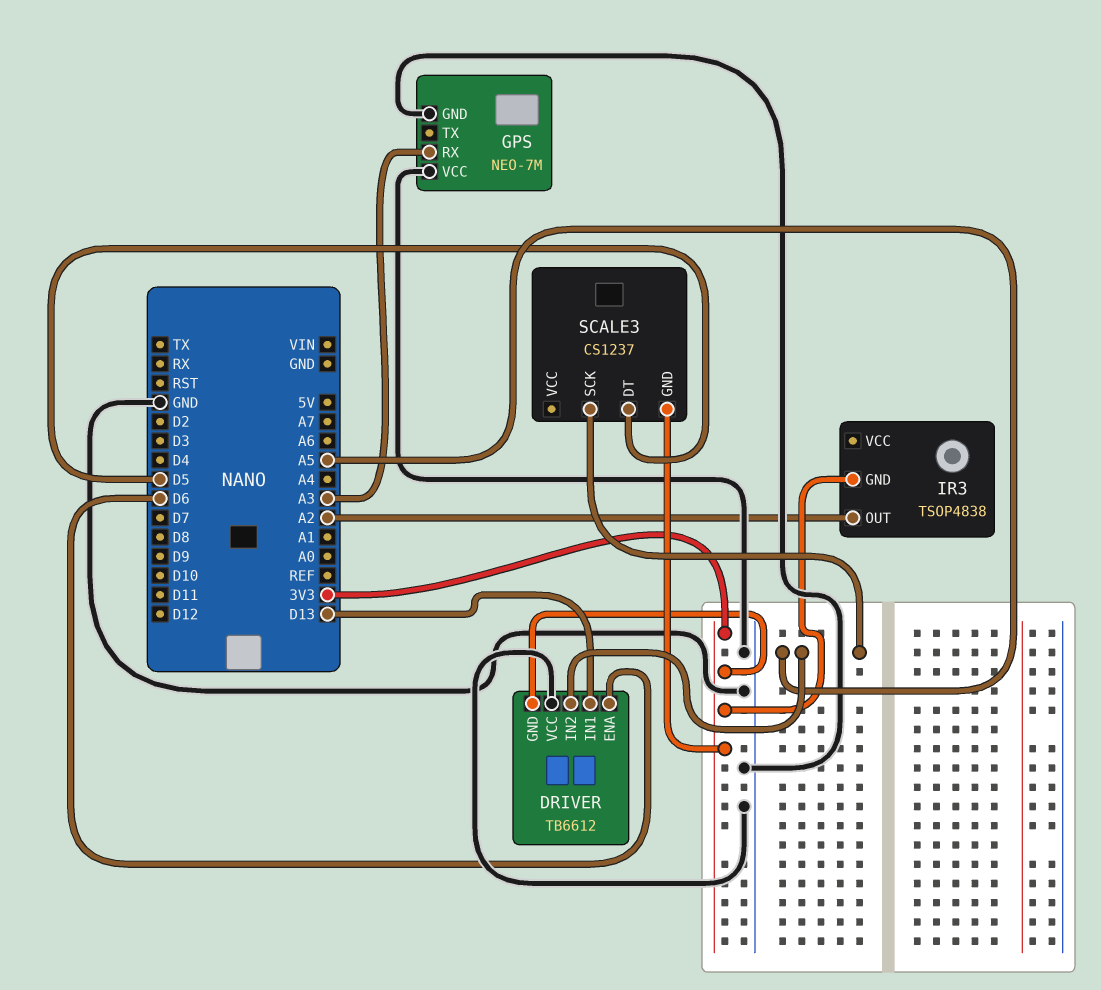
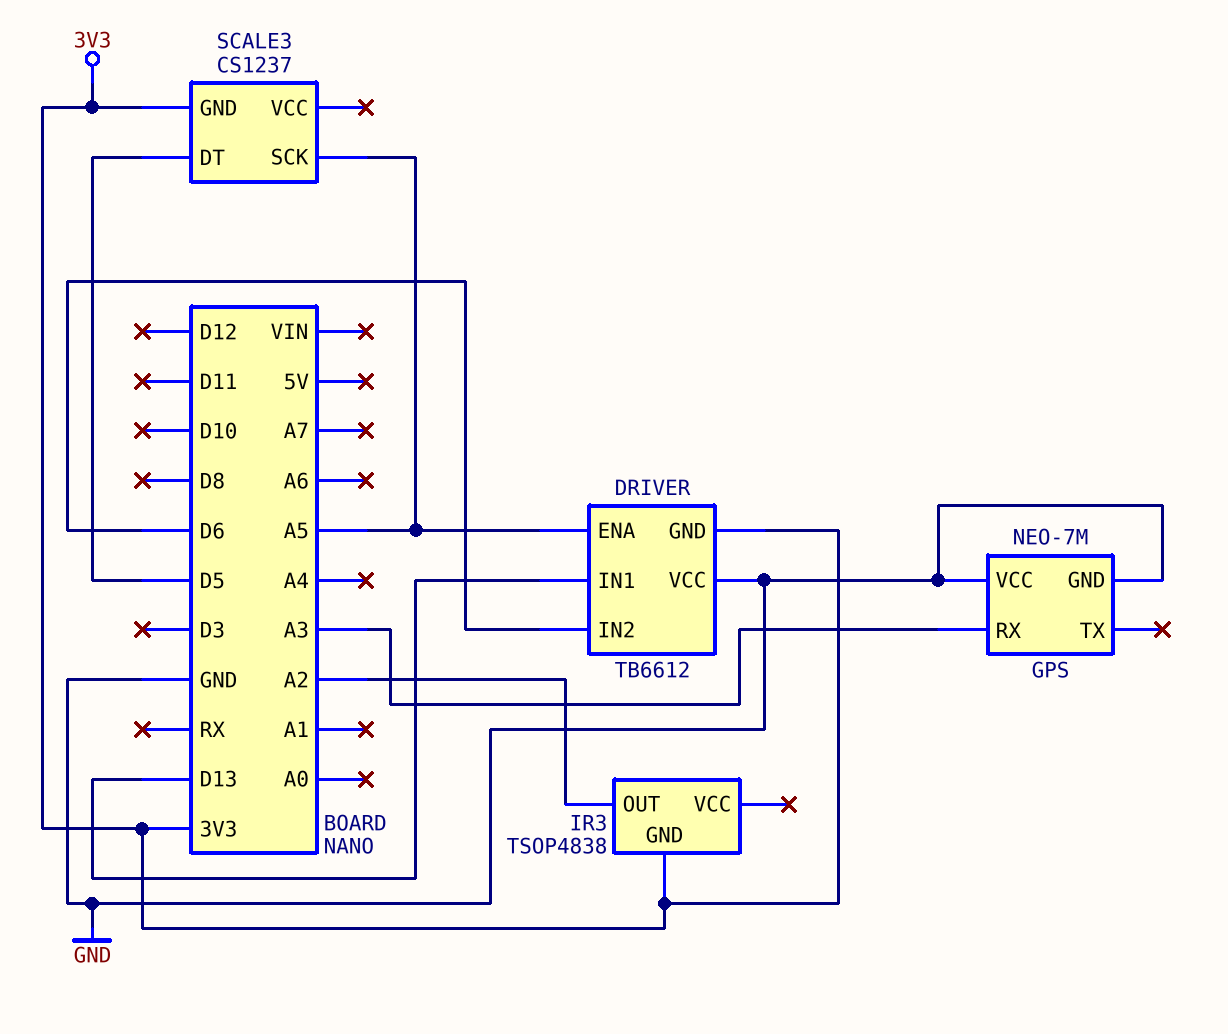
DRIVER pin ENA: D6 -> A5
DRIVER pin IN2: A5 -> D6

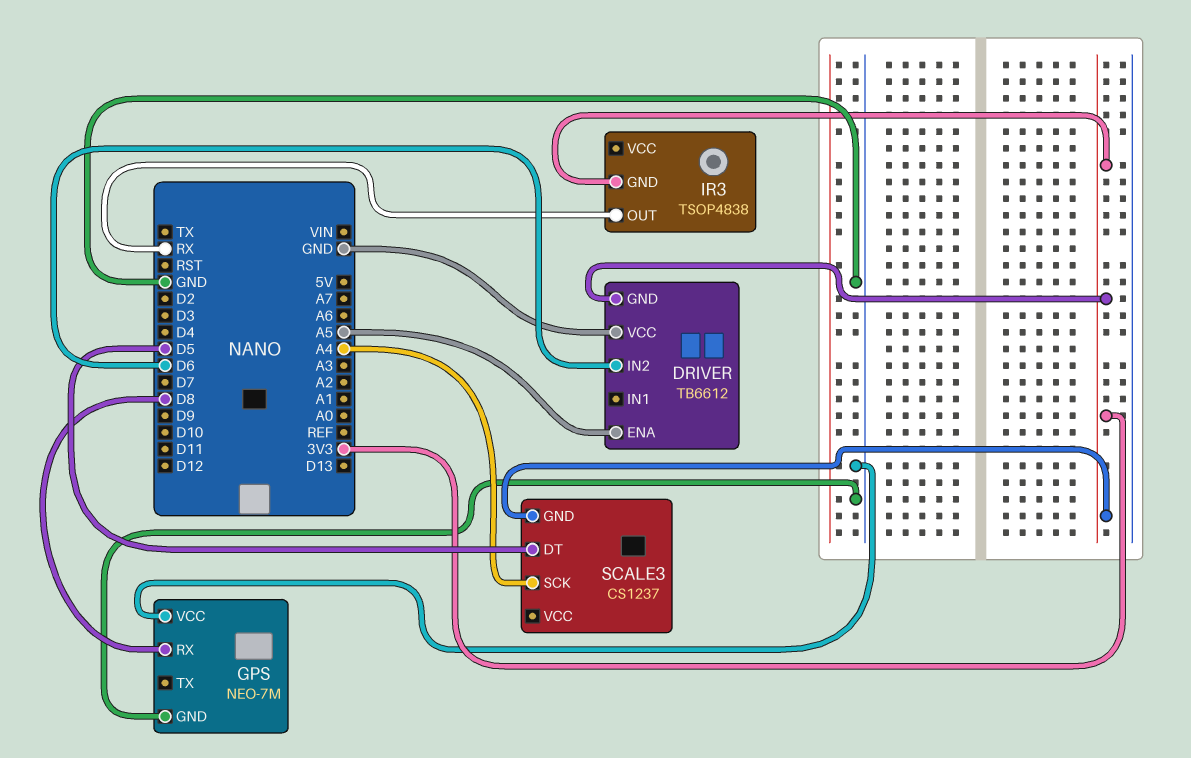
DRIVER pin IN1: D13 -> none
GPS pin RX: A3 -> D8
IR3 pin OUT: A2 -> RX
SCALE3 pin SCK: A5 -> A4

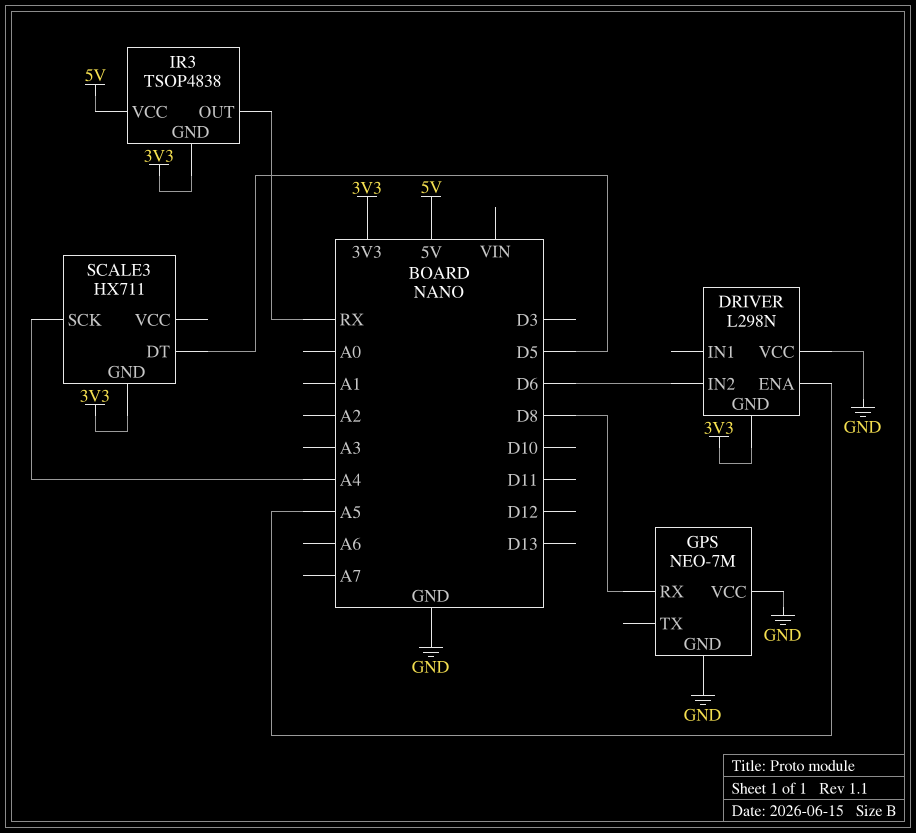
DRIVER: TB6612 -> L298N
IR3 pin VCC: none -> 5V
SCALE3: CS1237 -> HX711

